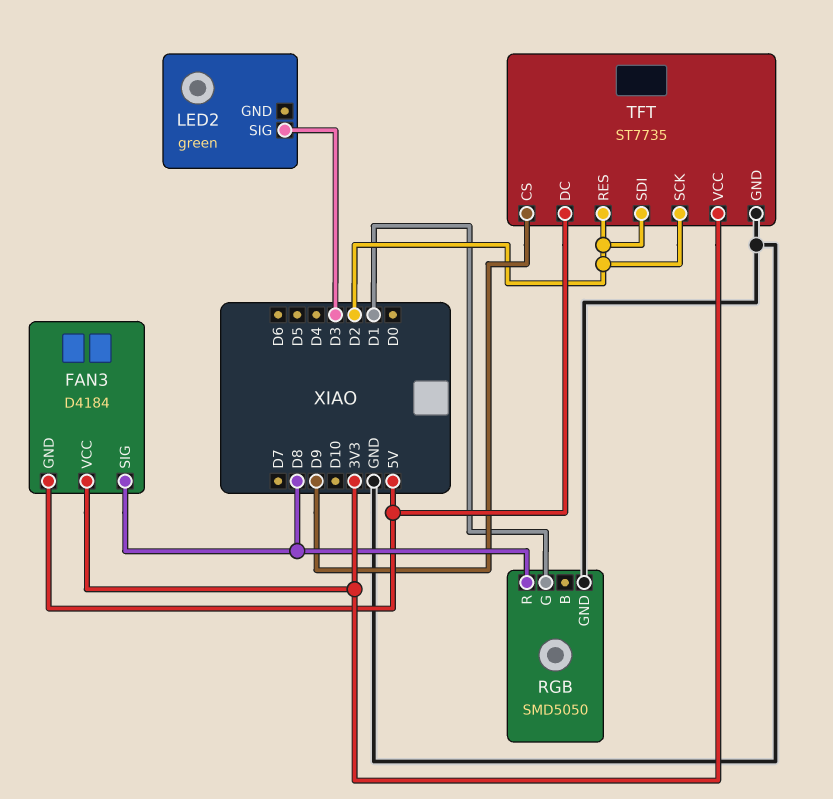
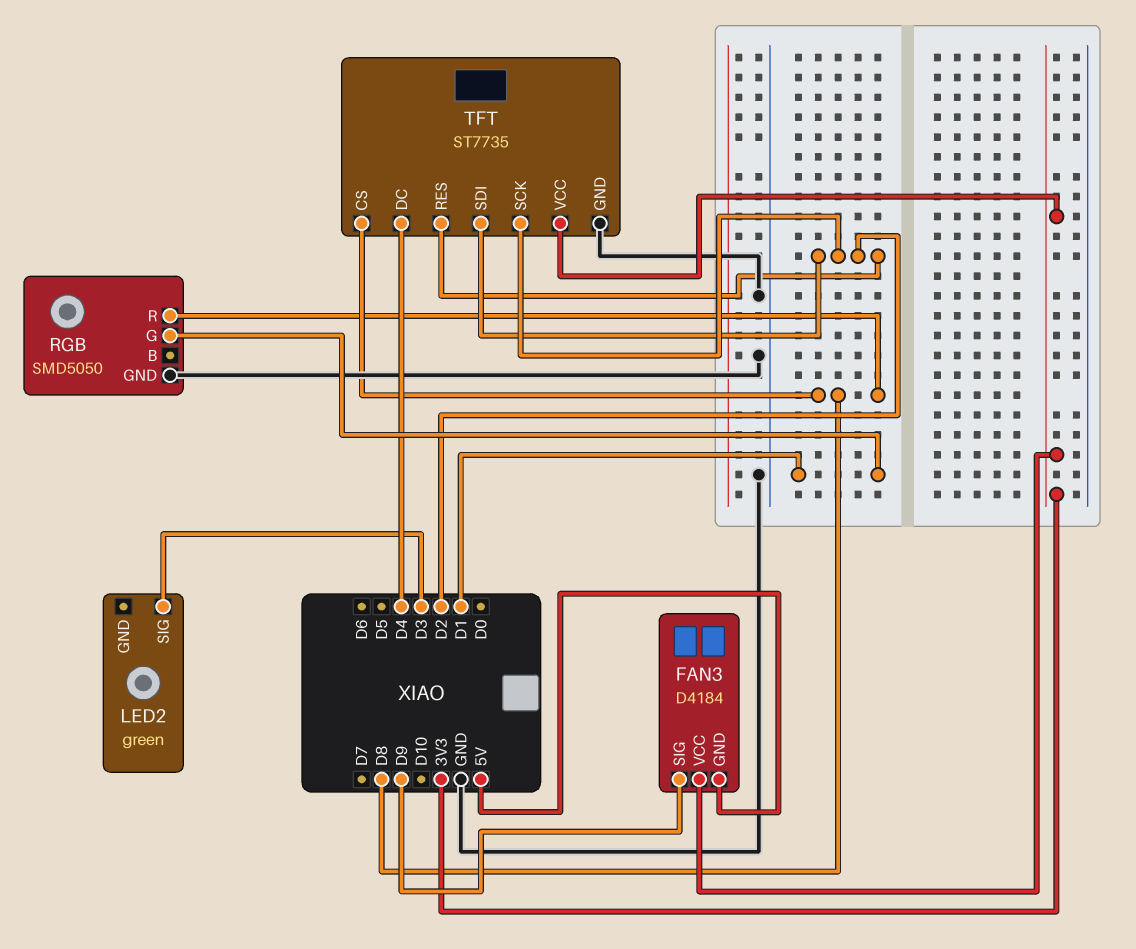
FAN3 pin SIG: D8 -> D9
TFT pin CS: D9 -> D8
TFT pin DC: 5V -> D4

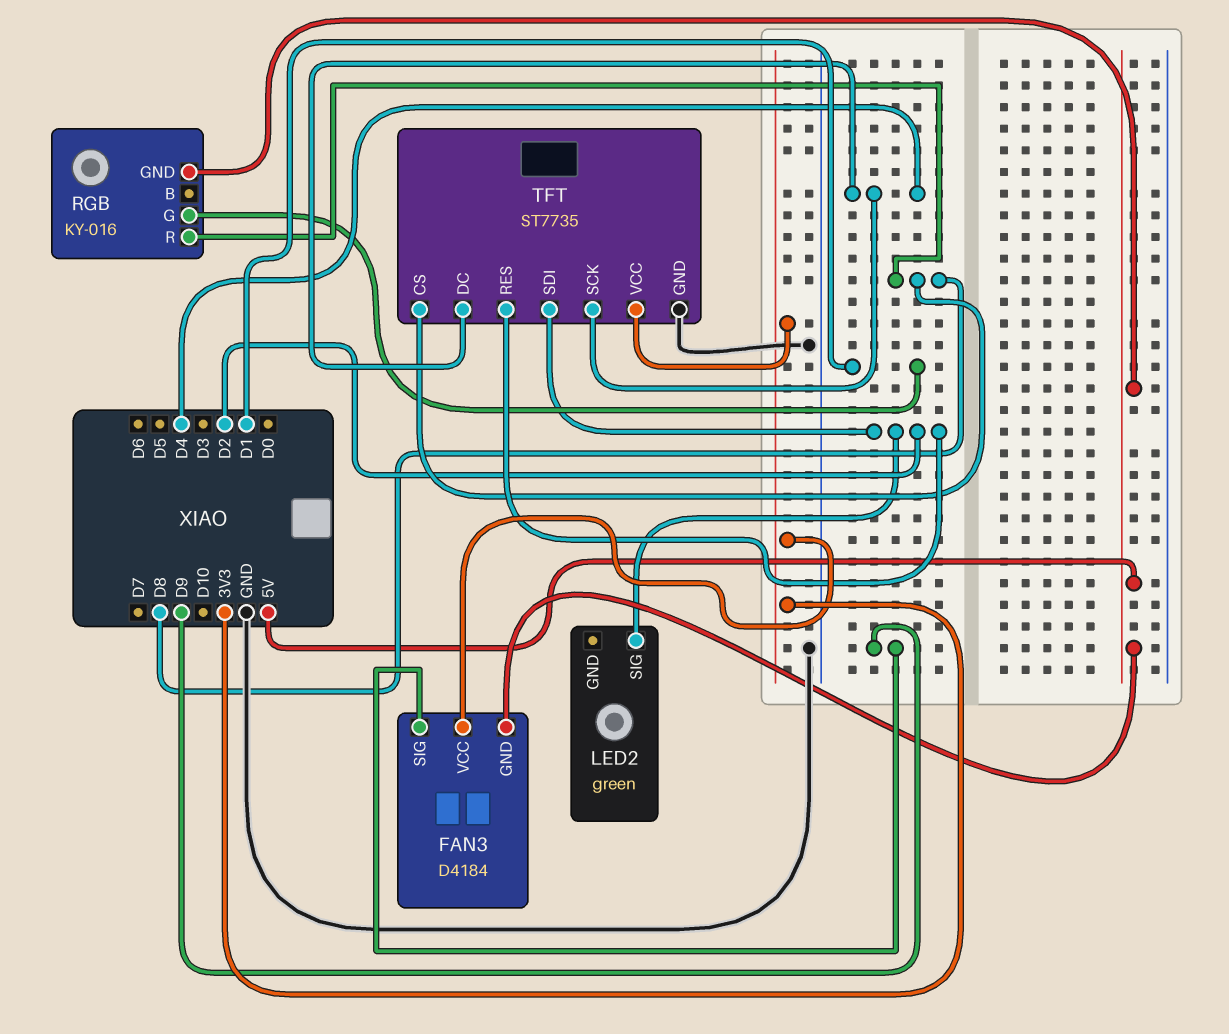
LED2 pin SIG: D3 -> D2
RGB: SMD5050 -> KY-016
RGB pin GND: GND -> 5V
TFT pin SCK: D2 -> D4

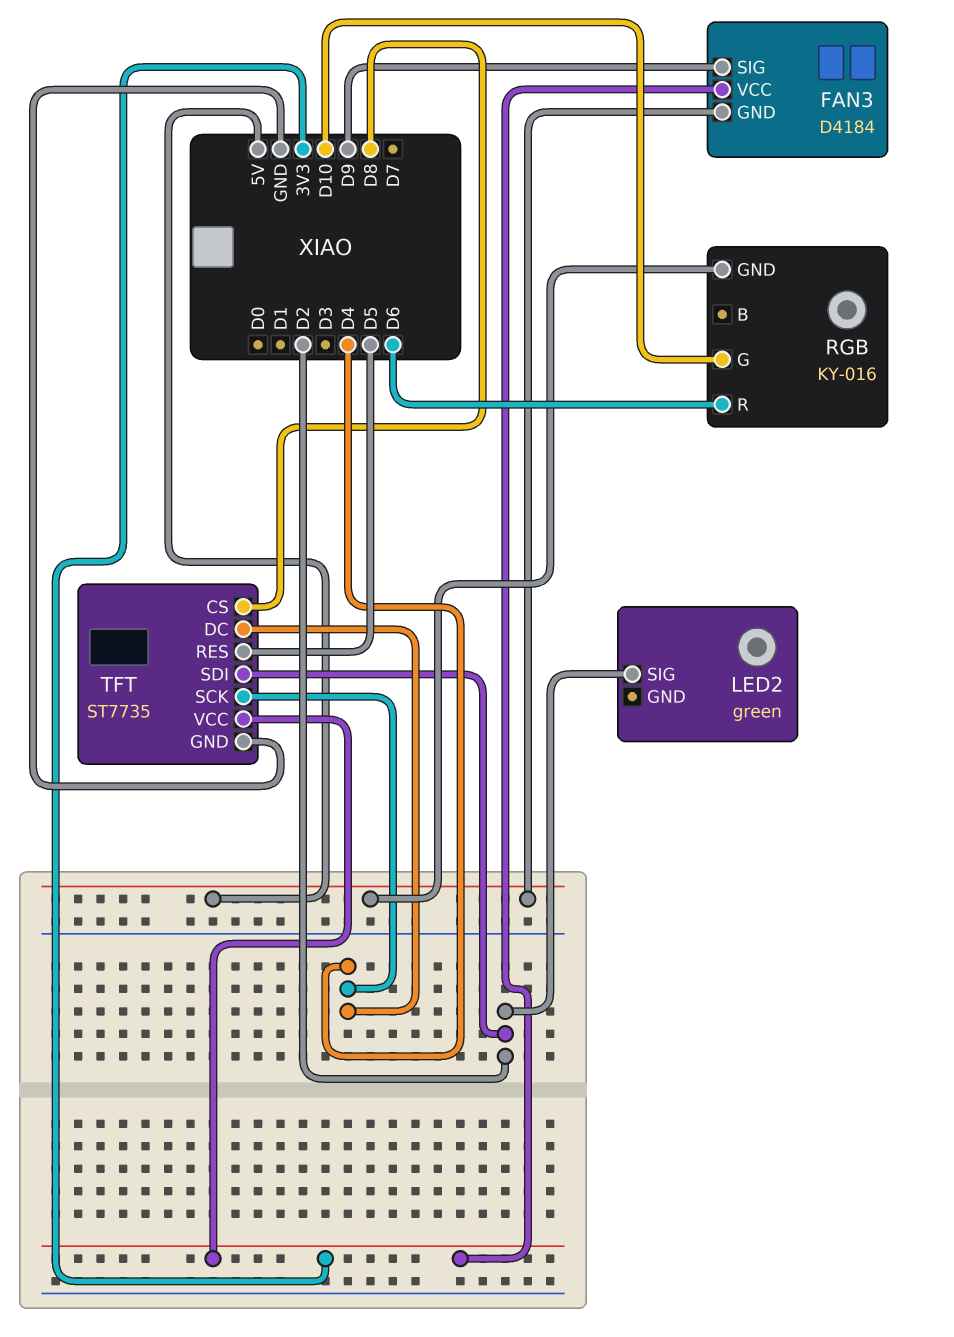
RGB pin G: D1 -> D10
RGB pin R: D8 -> D6
TFT pin RES: D2 -> D5

